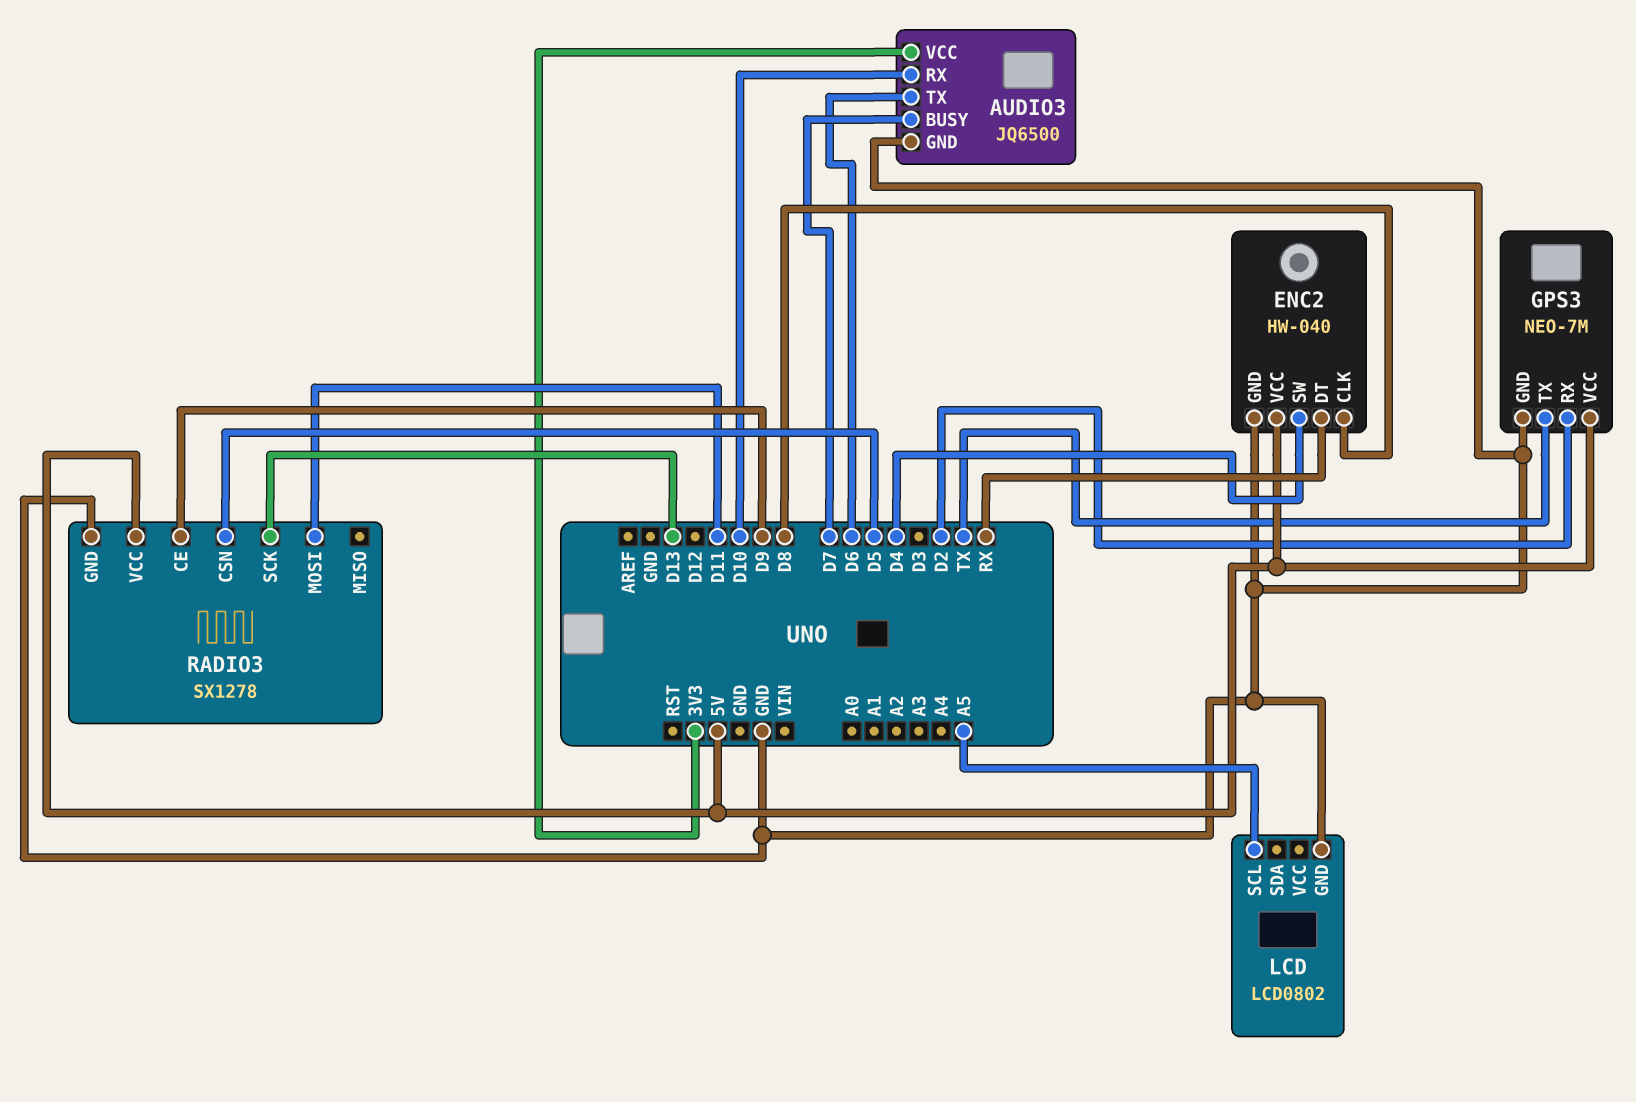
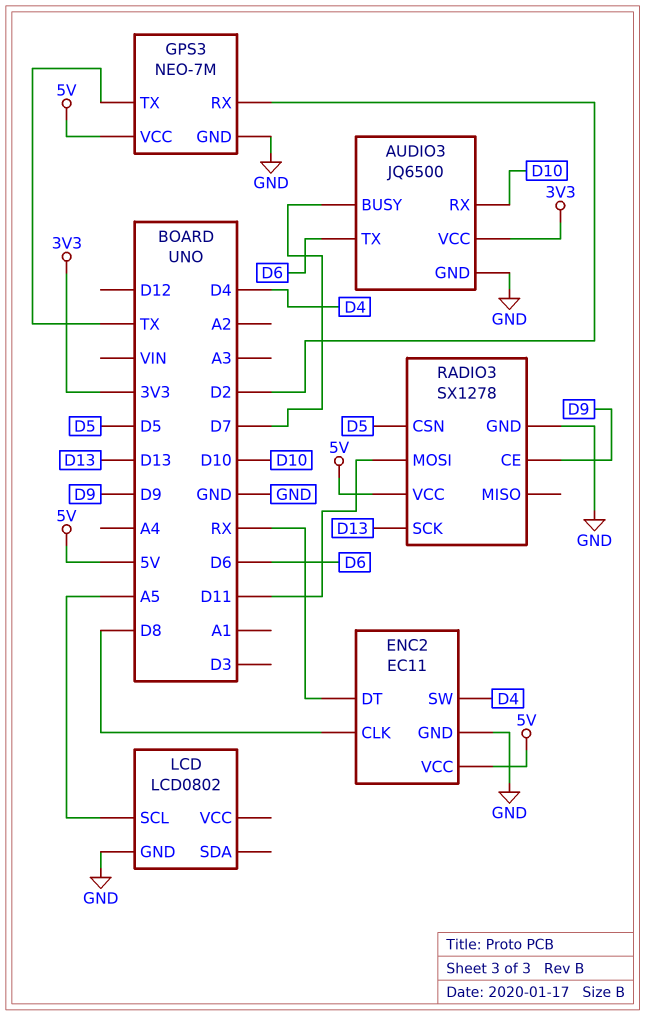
ENC2: HW-040 -> EC11

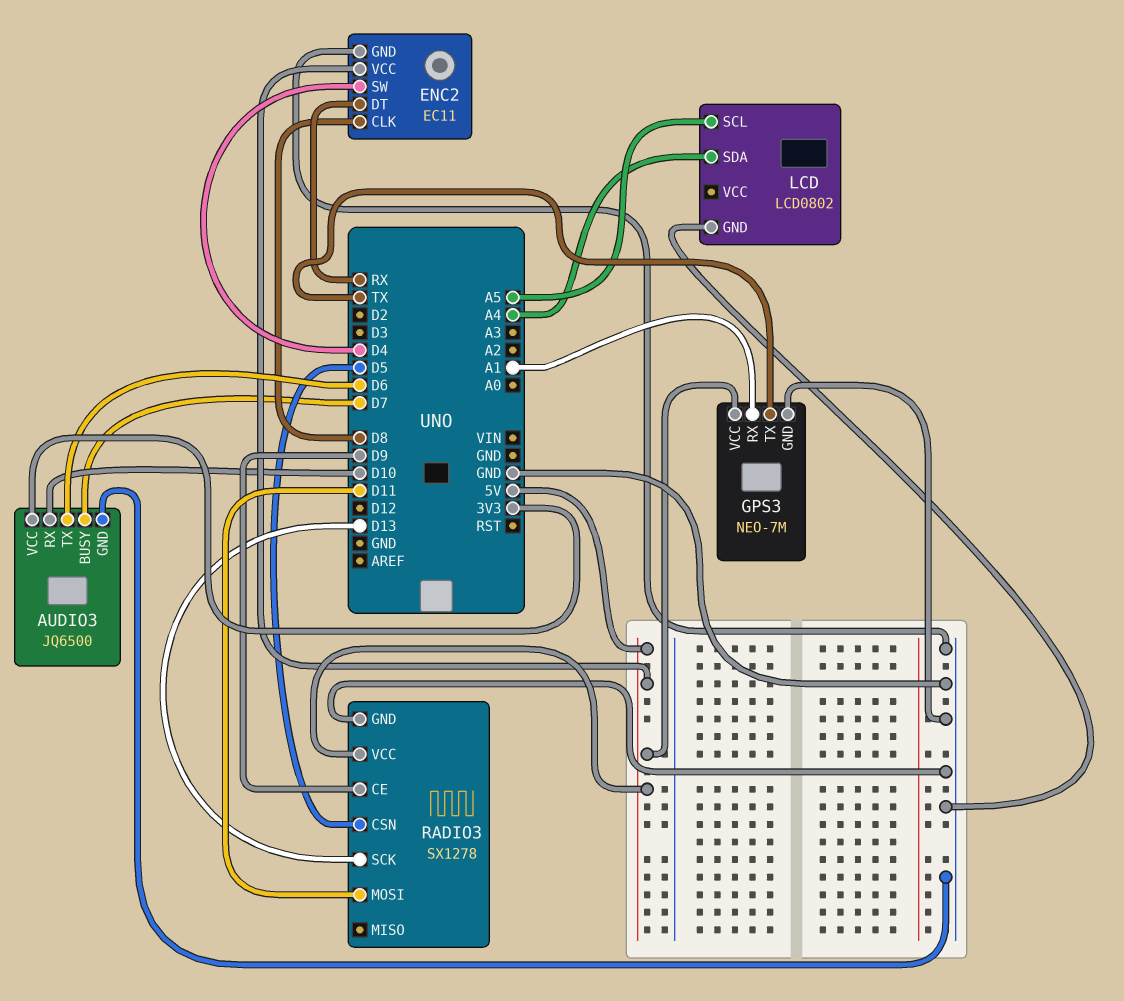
GPS3 pin RX: D2 -> A1
LCD pin SDA: none -> A4

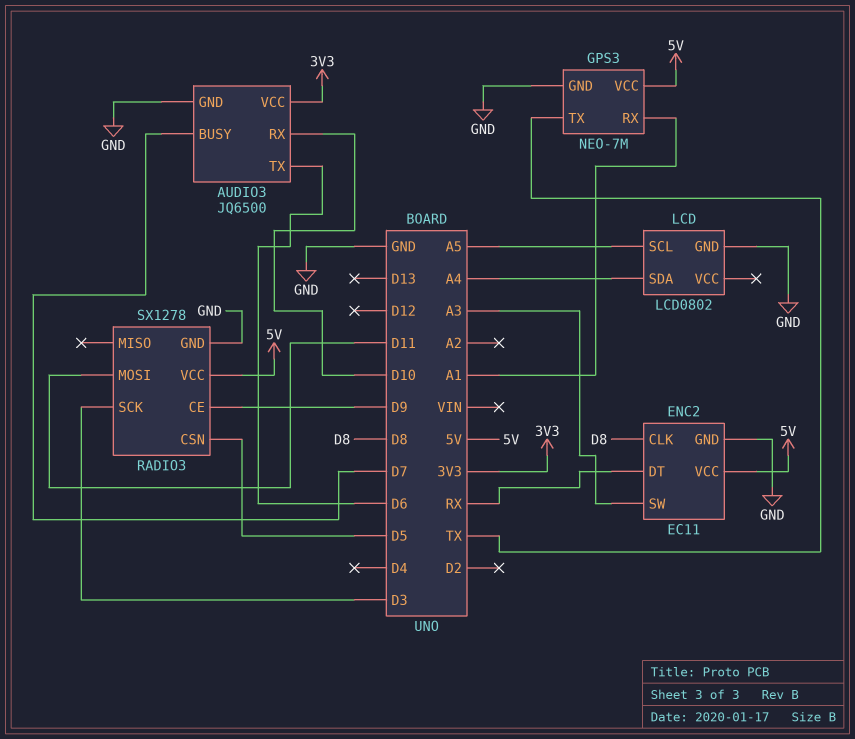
ENC2 pin SW: D4 -> A3
RADIO3 pin SCK: D13 -> D3

